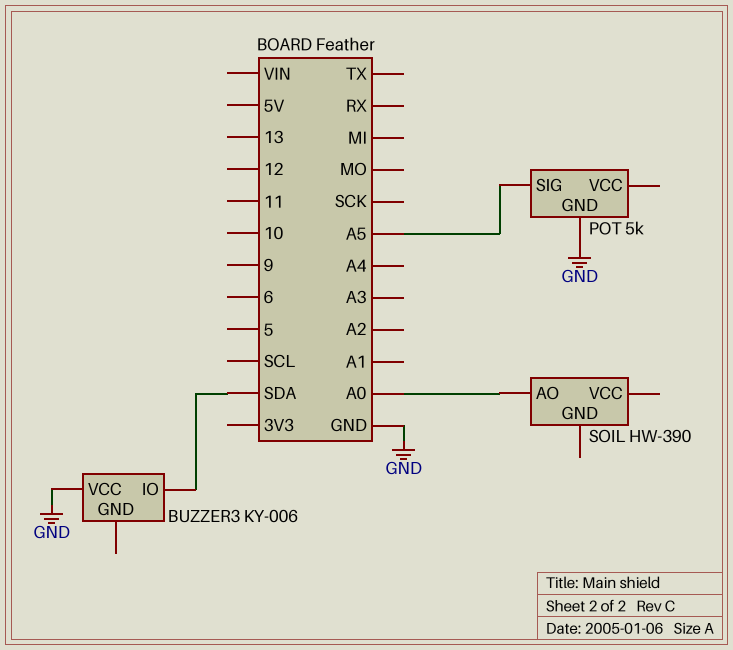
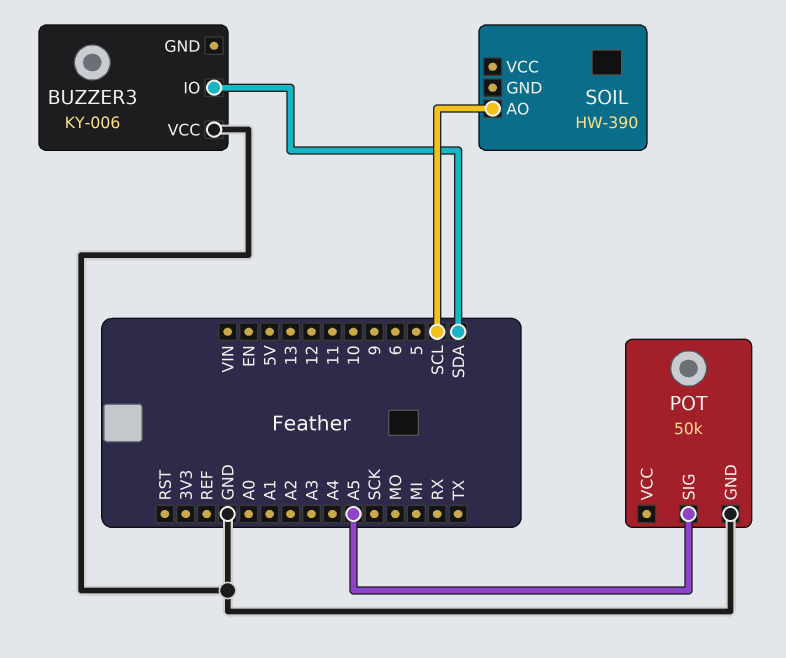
POT: 5k -> 50k
SOIL pin AO: A0 -> SCL

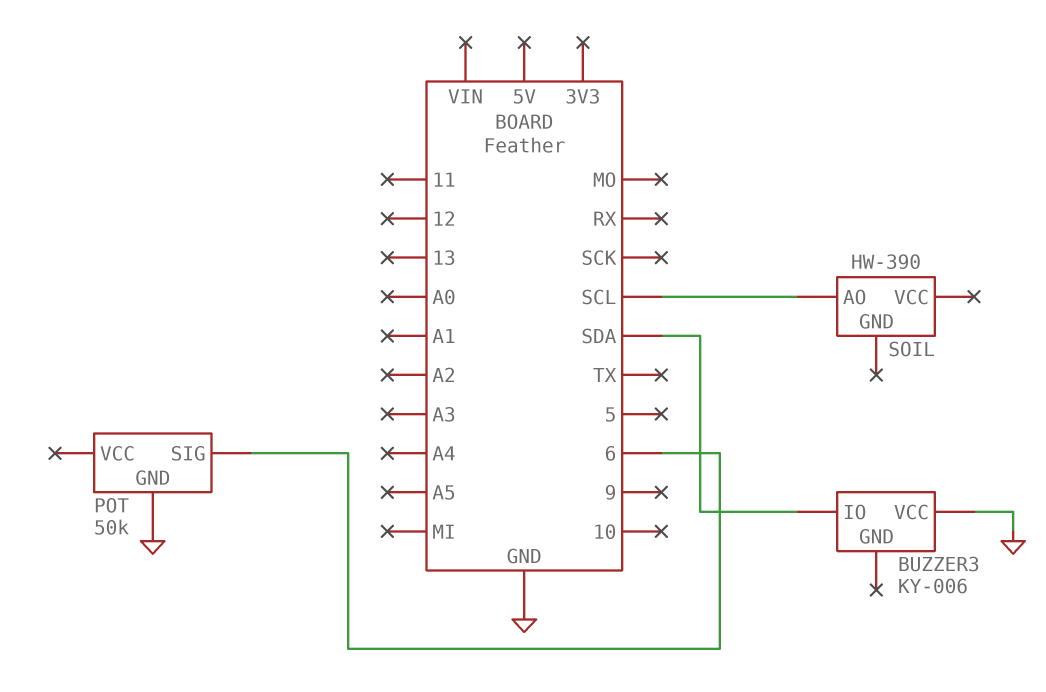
POT pin SIG: A5 -> 6

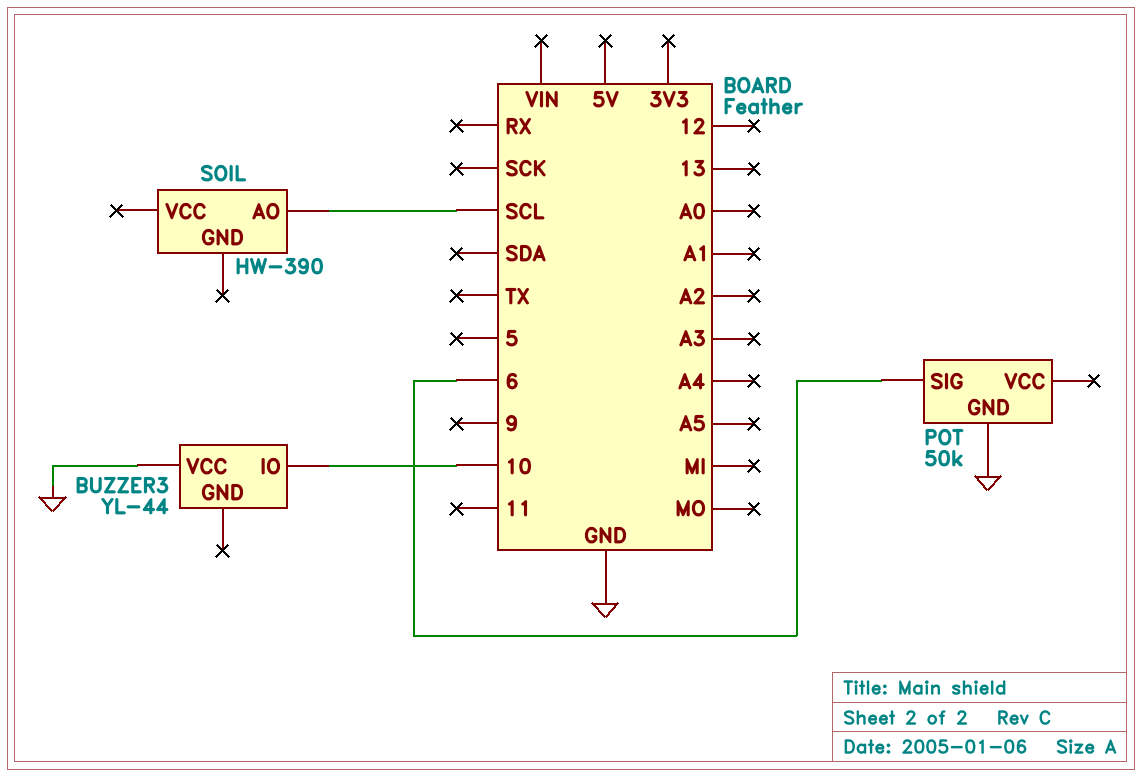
BUZZER3: KY-006 -> YL-44
BUZZER3 pin IO: SDA -> 10

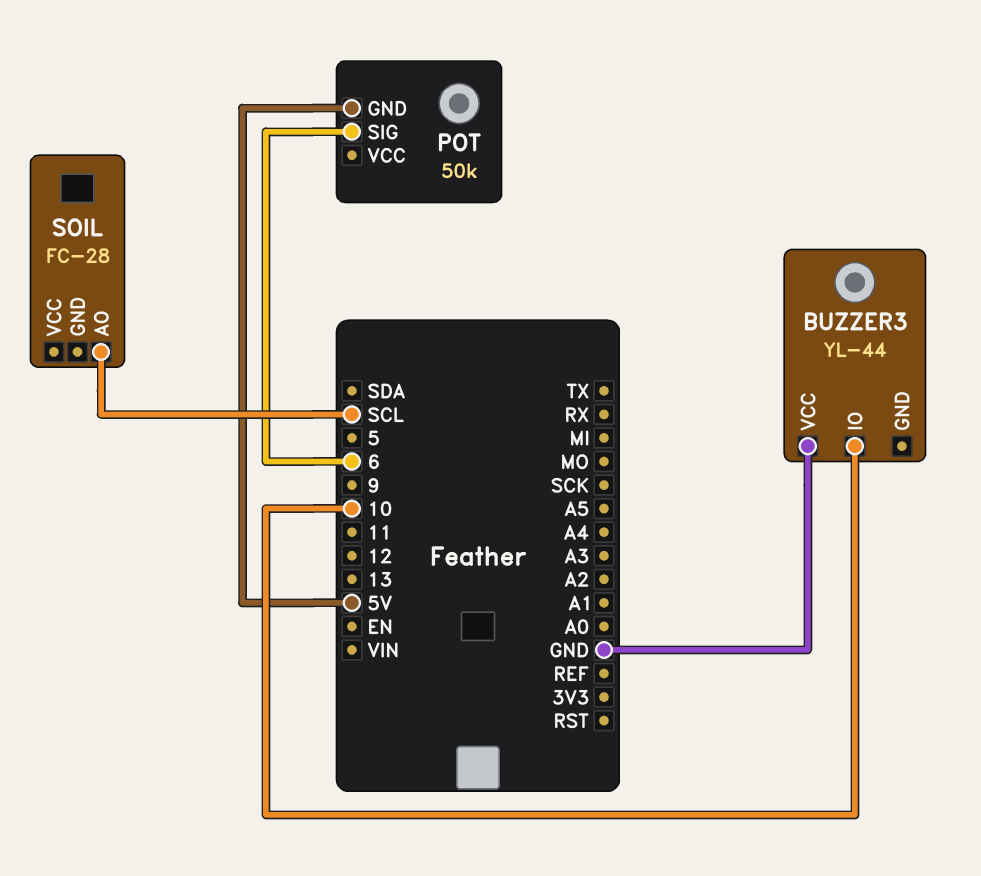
POT pin GND: GND -> 5V
SOIL: HW-390 -> FC-28

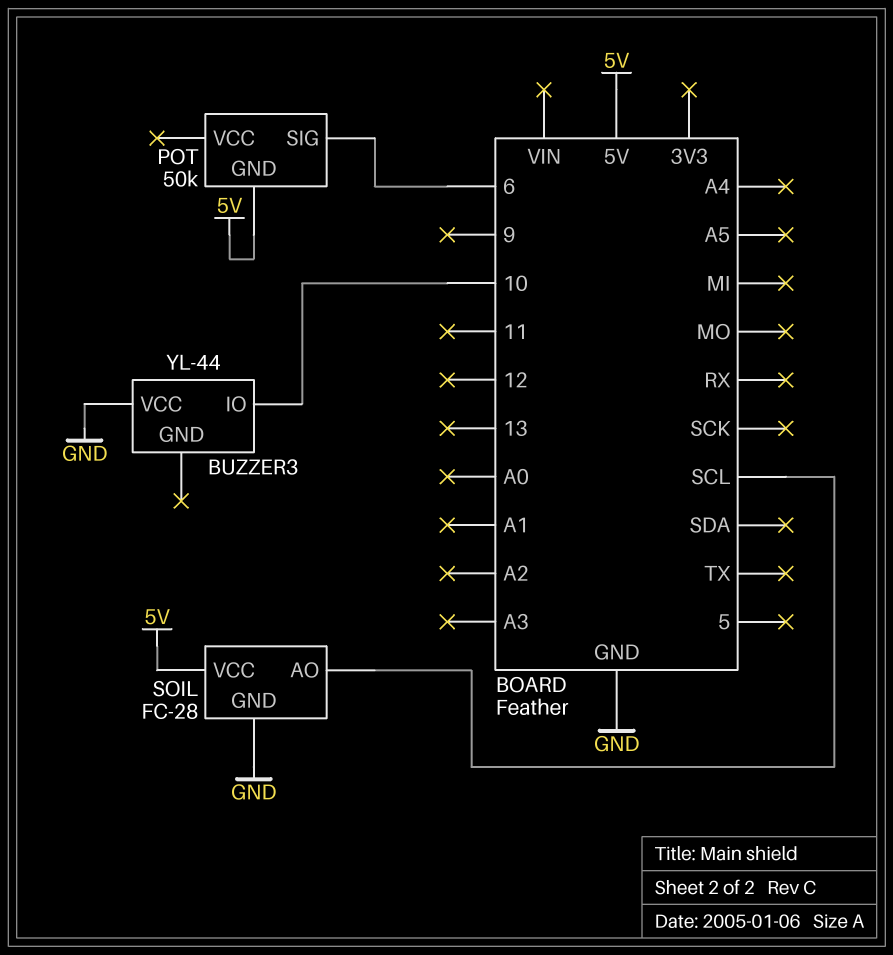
SOIL pin GND: none -> GND
SOIL pin VCC: none -> 5V

